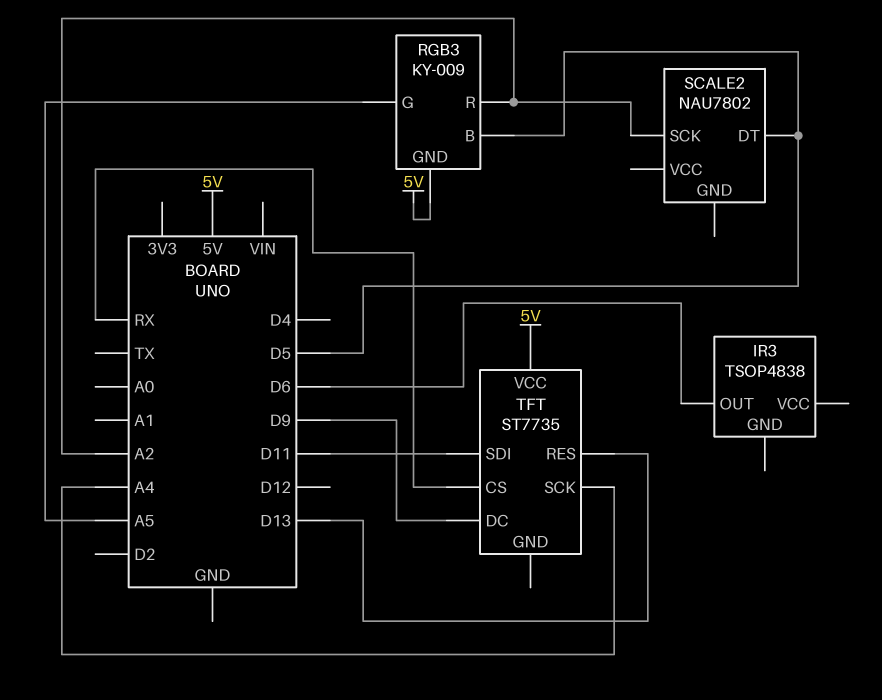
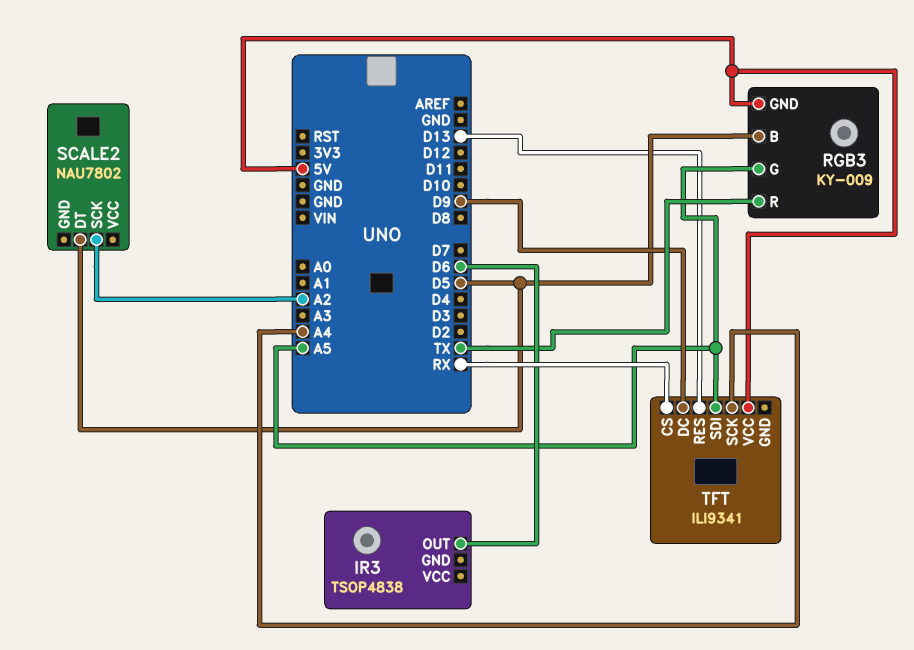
RGB3 pin R: A2 -> TX
TFT: ST7735 -> ILI9341
TFT pin SDI: D11 -> A5

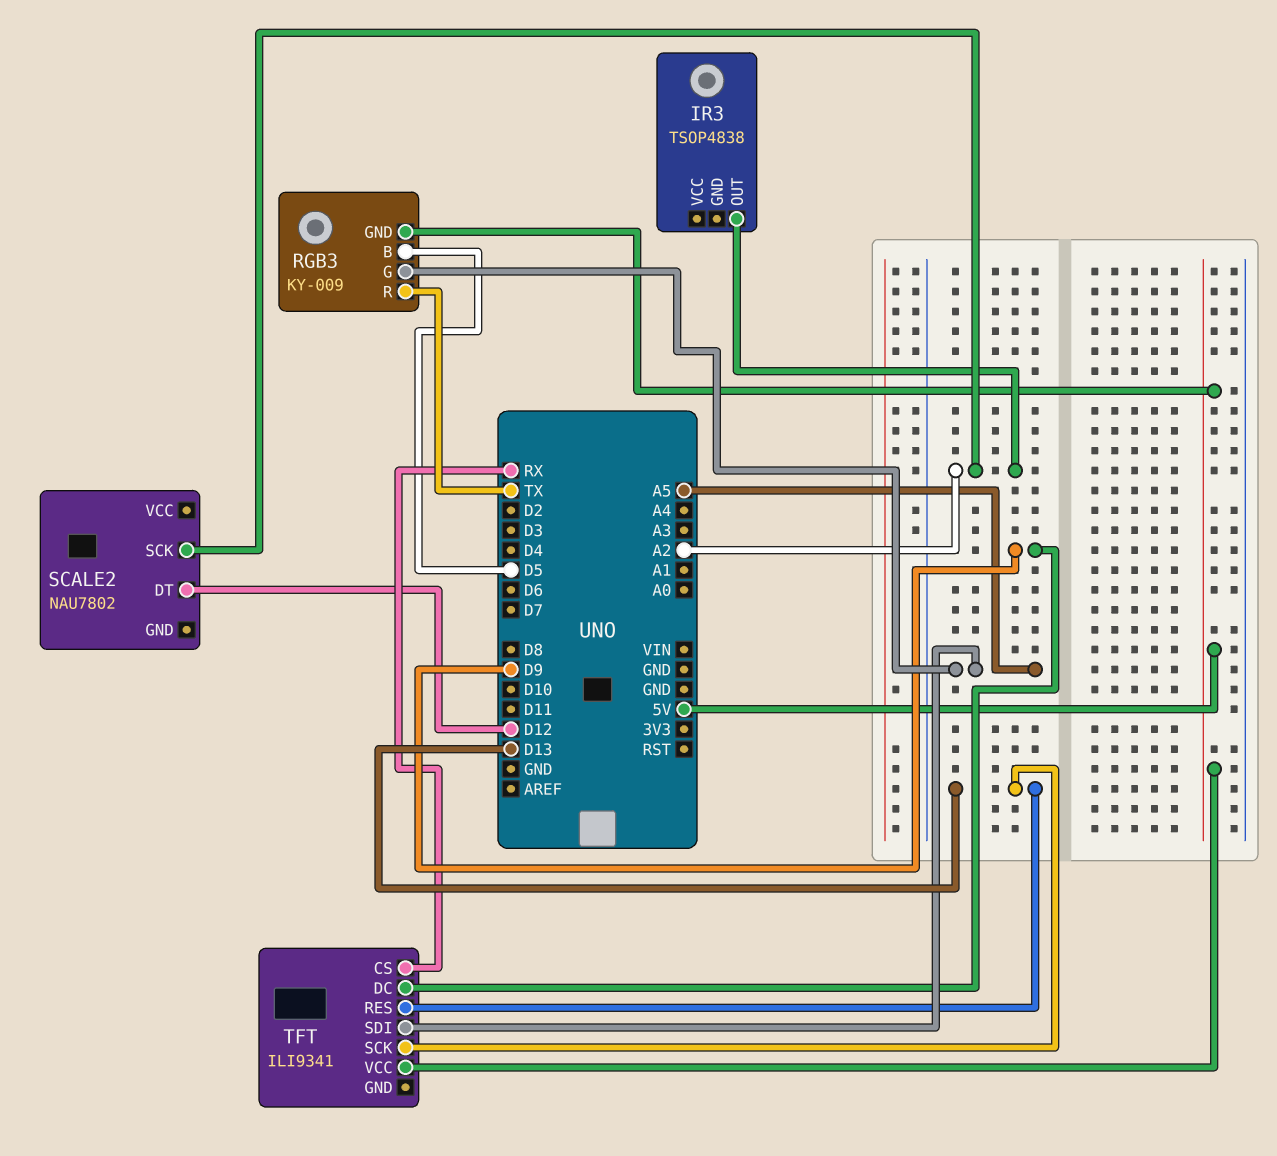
IR3 pin OUT: D6 -> A2
SCALE2 pin DT: D5 -> D12
TFT pin SCK: A4 -> D13

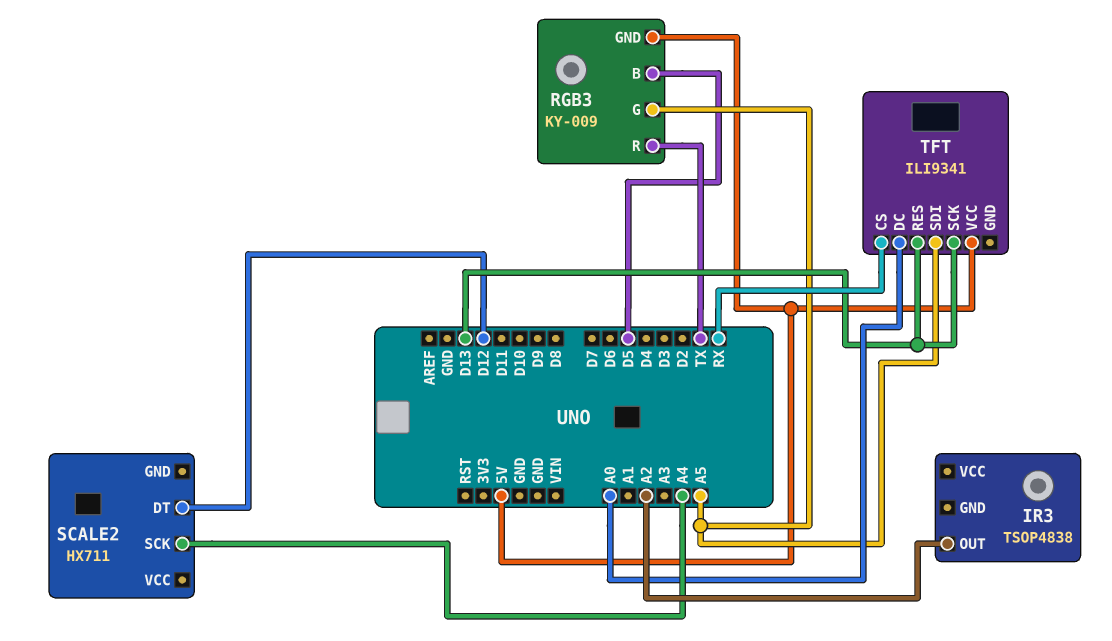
SCALE2: NAU7802 -> HX711
SCALE2 pin SCK: A2 -> A4
TFT pin DC: D9 -> A0

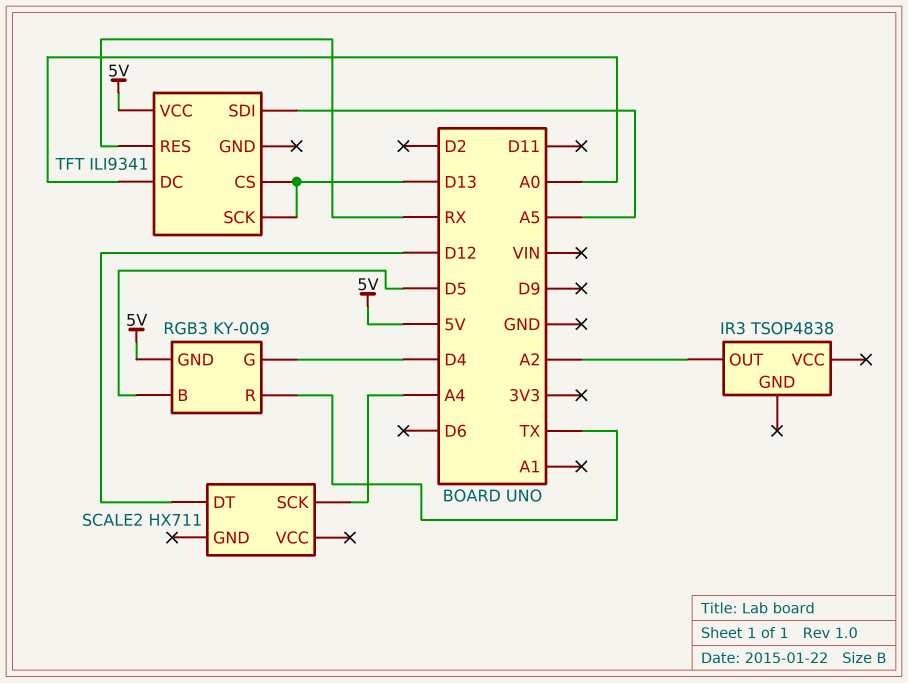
RGB3 pin G: A5 -> D4
TFT pin CS: RX -> D13
TFT pin RES: D13 -> RX

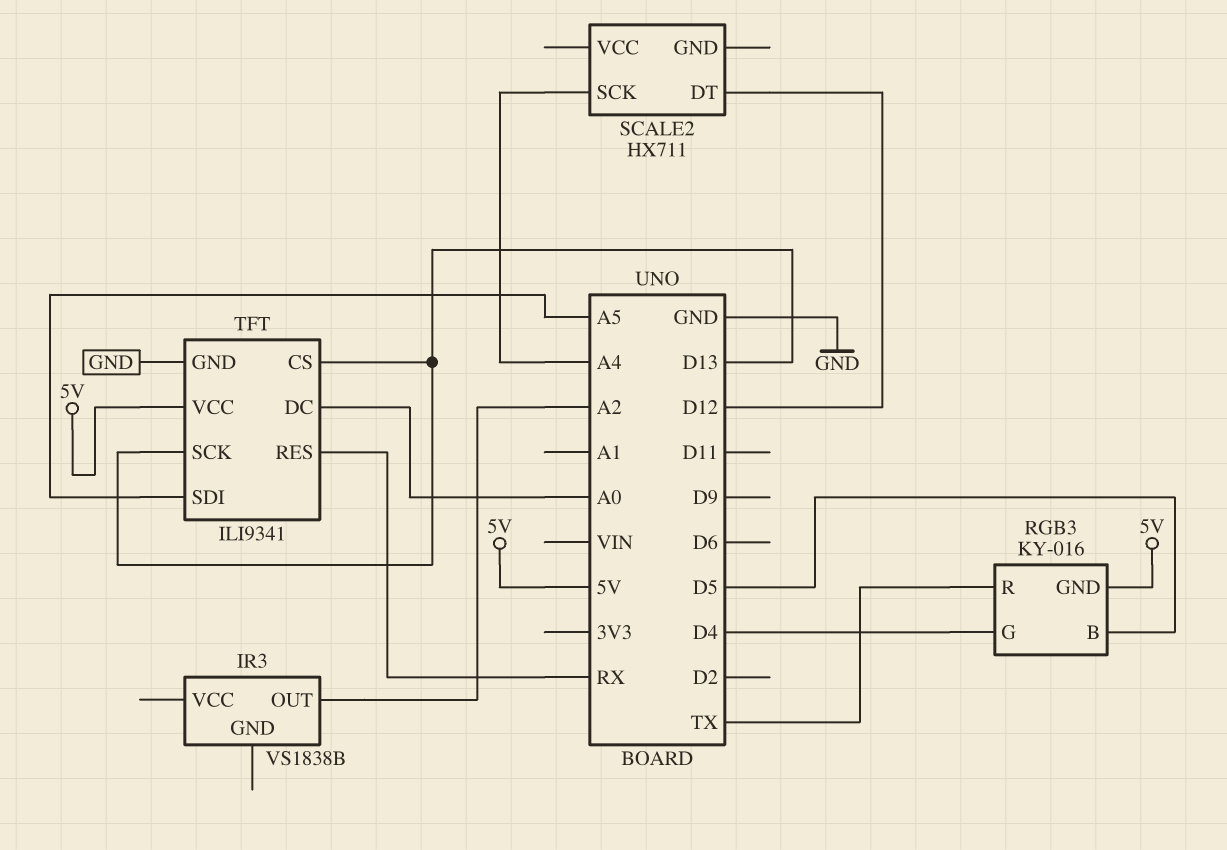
IR3: TSOP4838 -> VS1838B
RGB3: KY-009 -> KY-016
TFT pin GND: none -> GND

